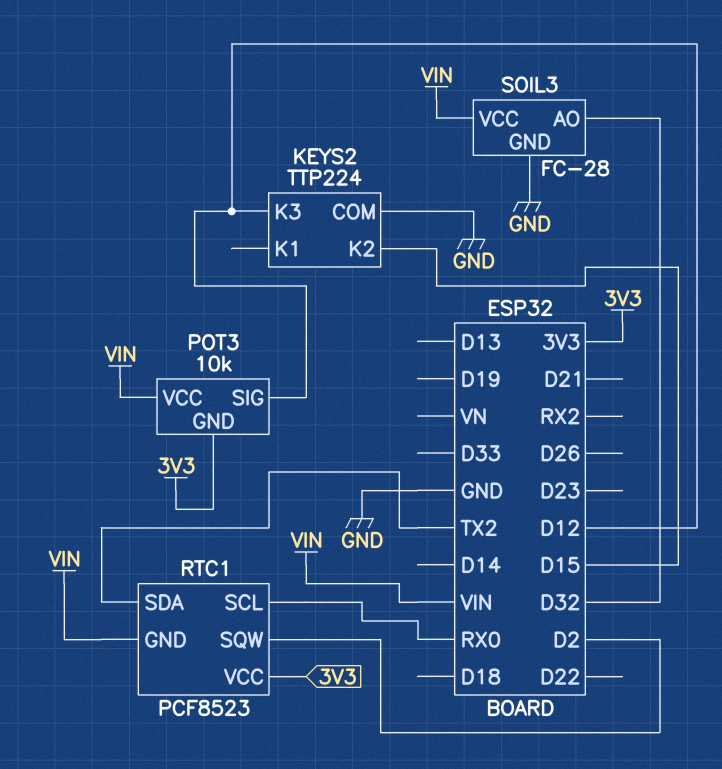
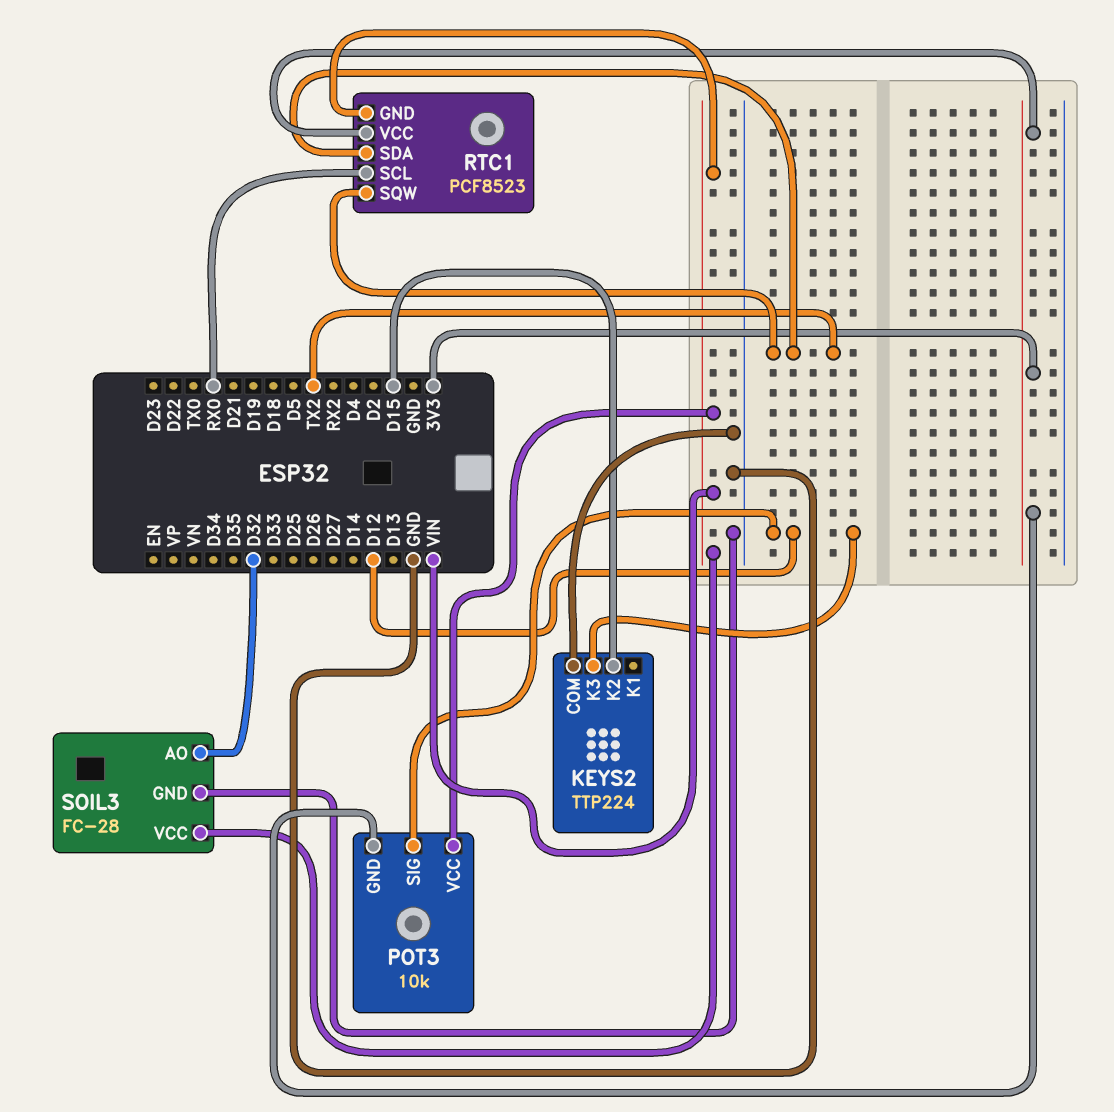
RTC1 pin SQW: D2 -> TX2

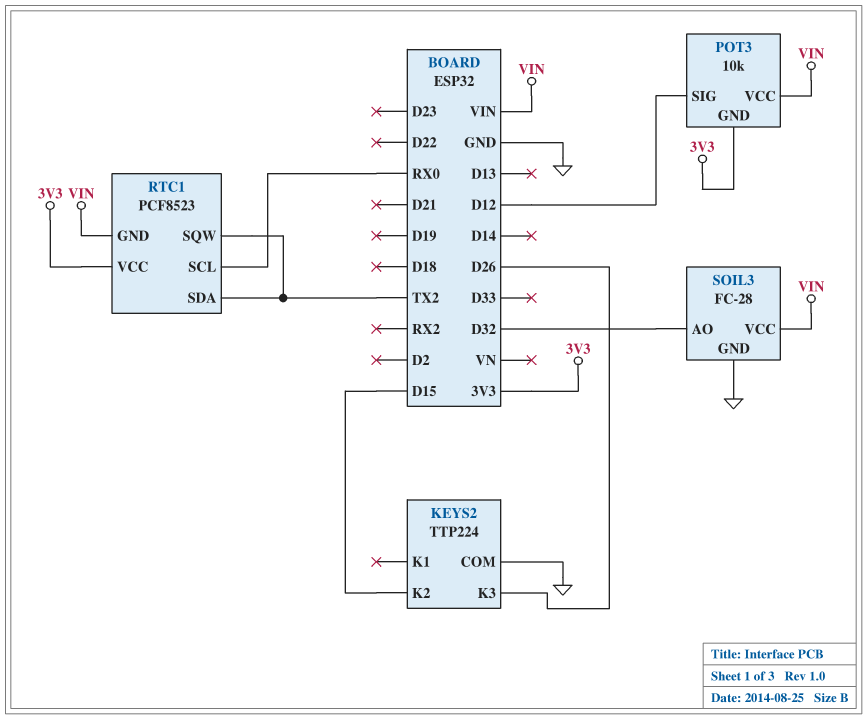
KEYS2 pin K3: D12 -> D26

